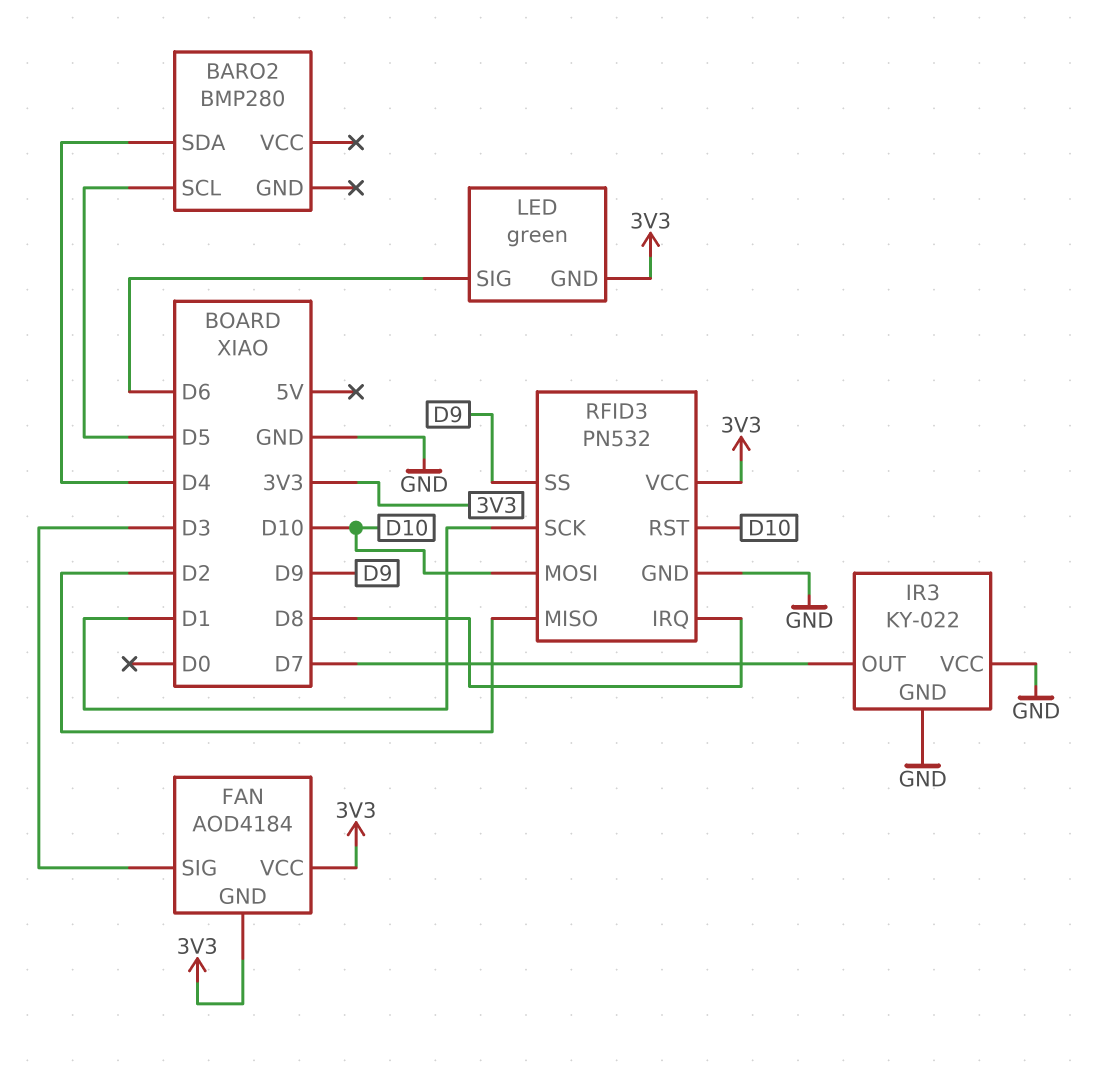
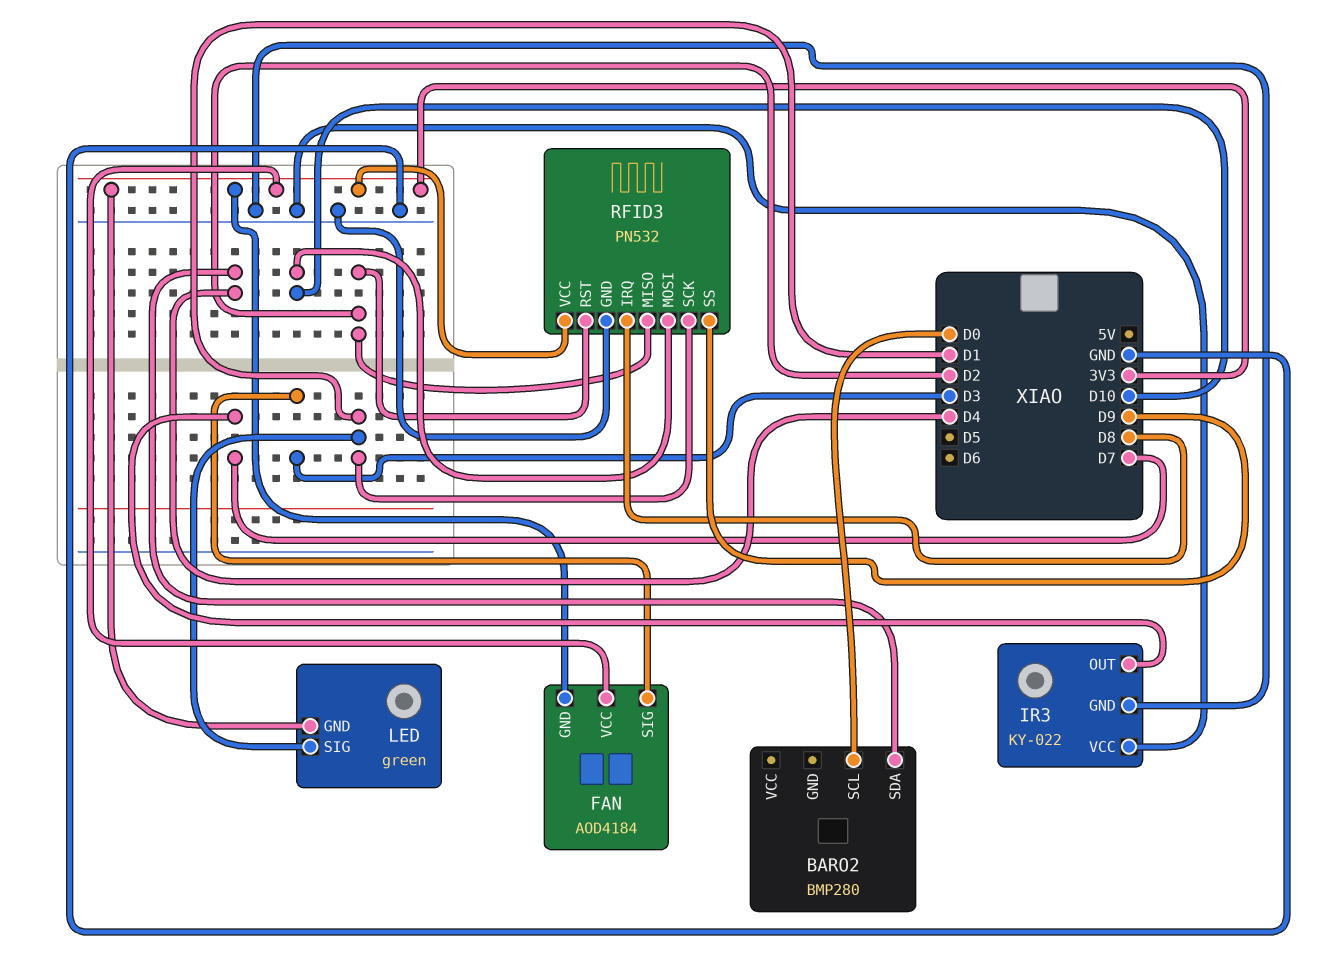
BARO2 pin SCL: D5 -> D0
LED pin SIG: D6 -> D1
RFID3 pin RST: D10 -> D2

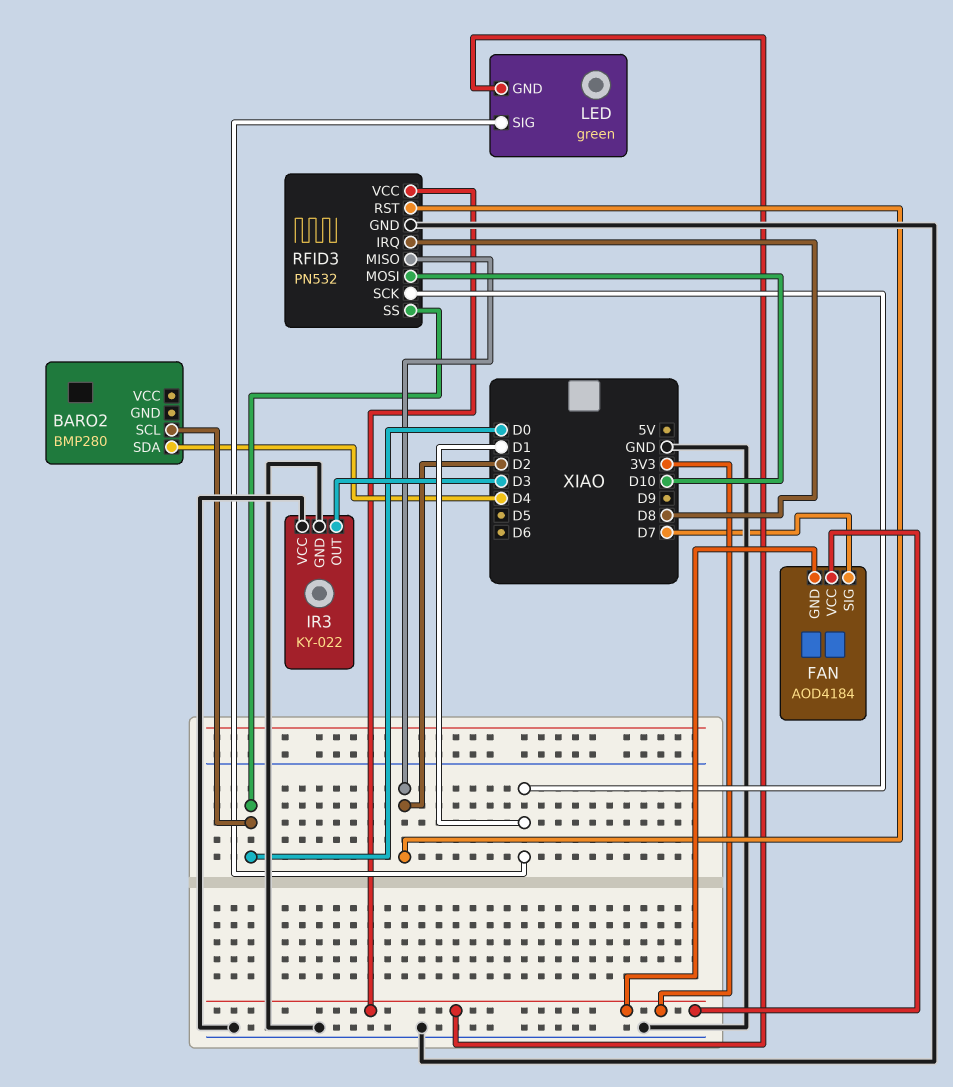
FAN pin SIG: D3 -> D7
IR3 pin OUT: D7 -> D3
RFID3 pin SS: D9 -> D0

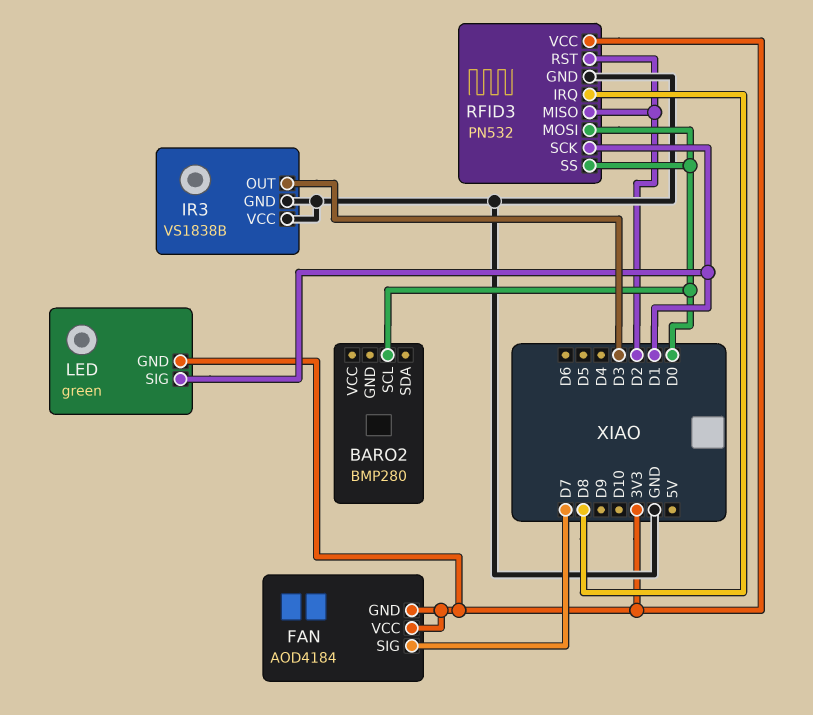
BARO2 pin SDA: D4 -> none
IR3: KY-022 -> VS1838B
RFID3 pin MOSI: D10 -> D0

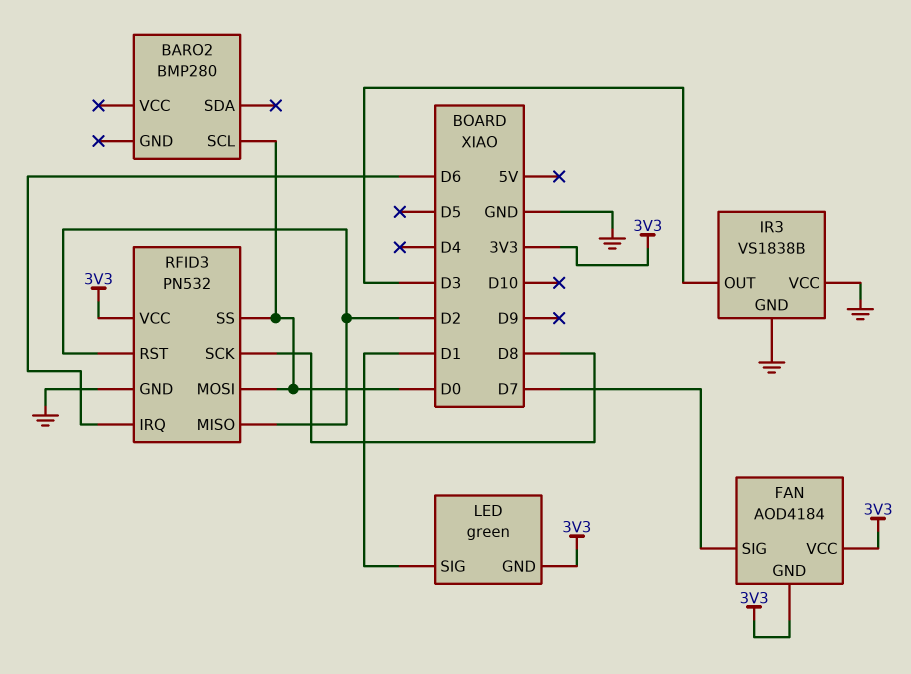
RFID3 pin IRQ: D8 -> D6
RFID3 pin SCK: D1 -> D8

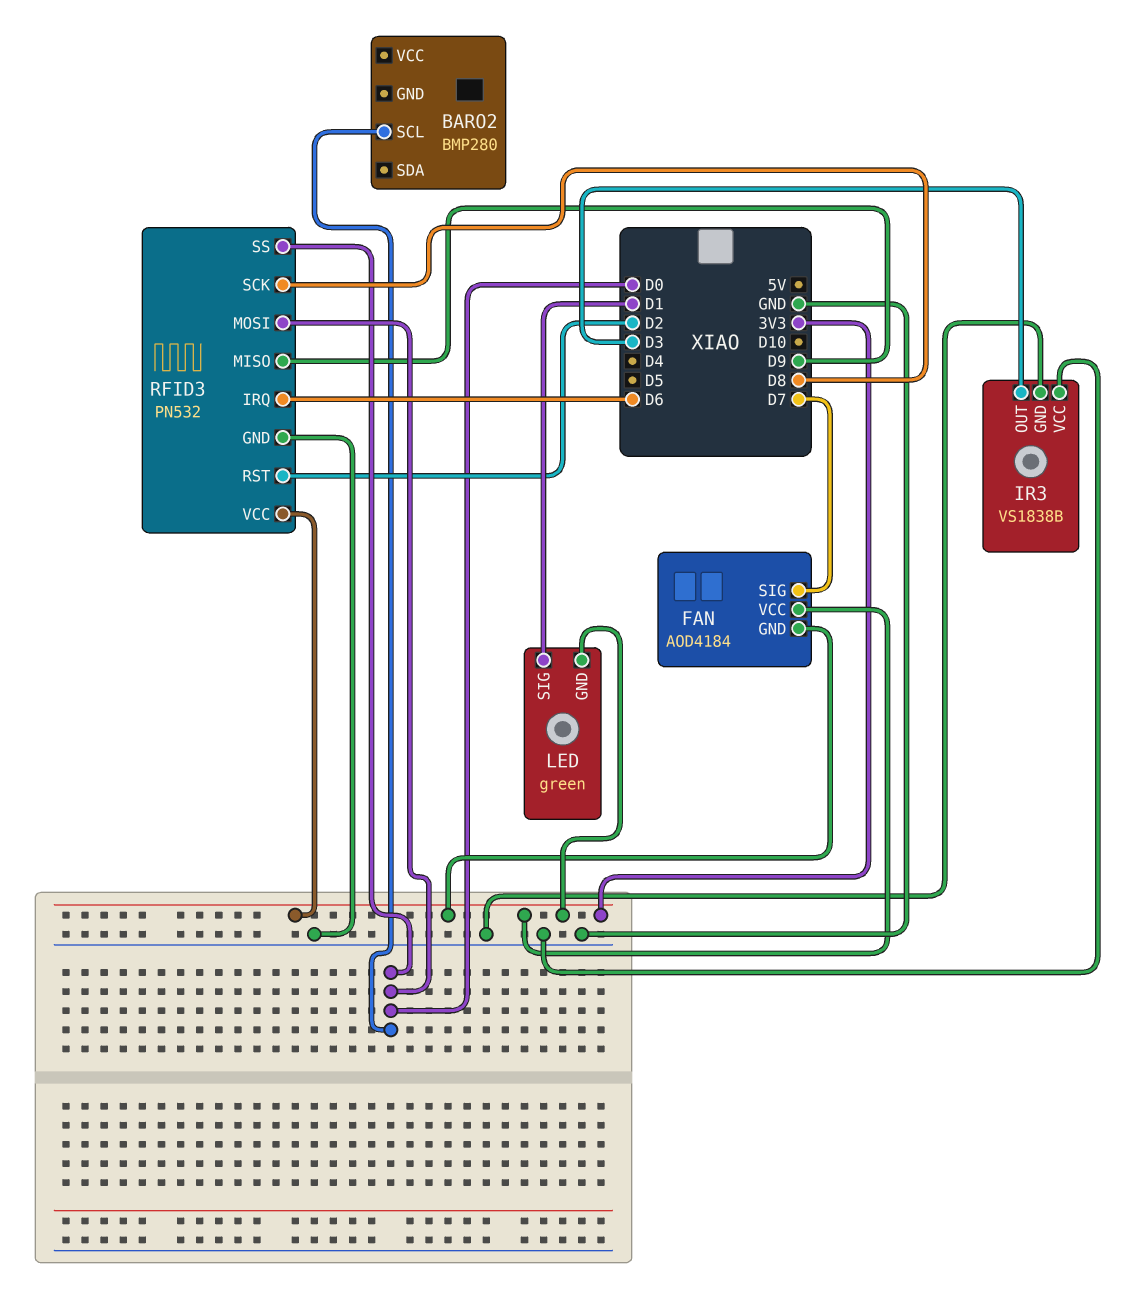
RFID3 pin MISO: D2 -> D9

